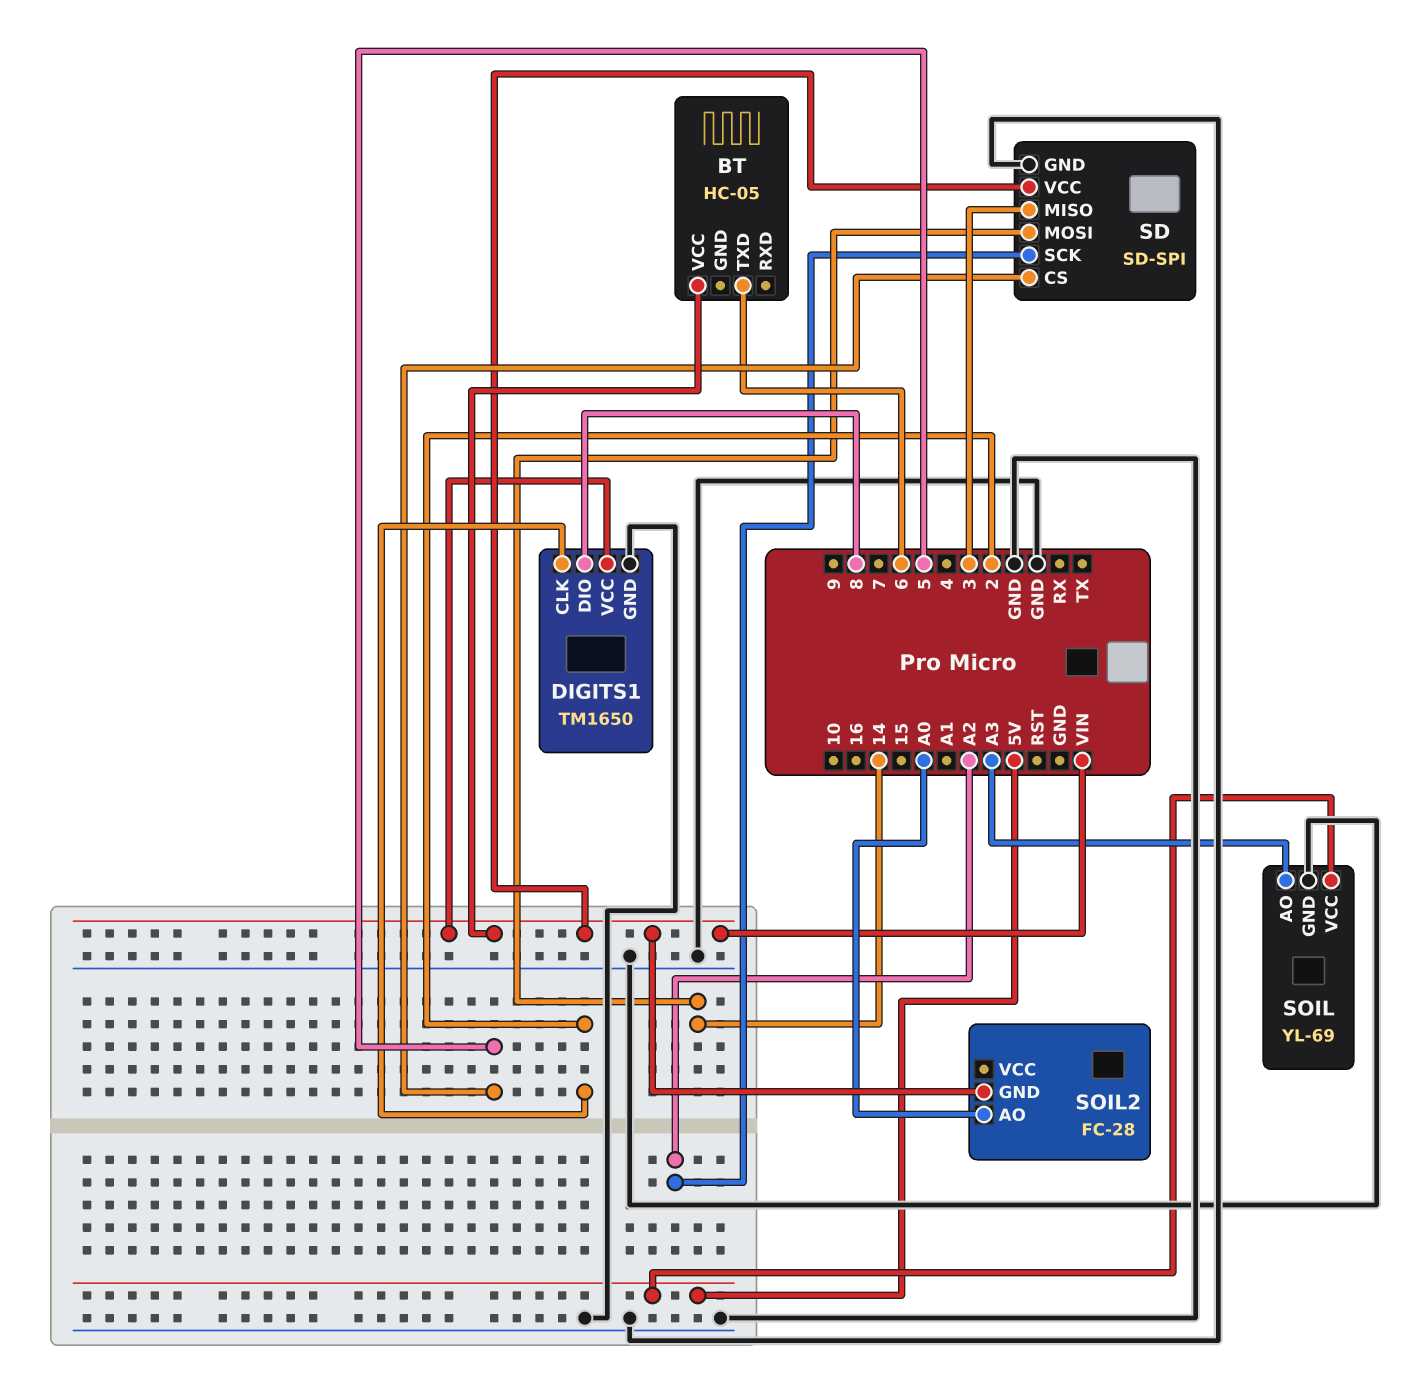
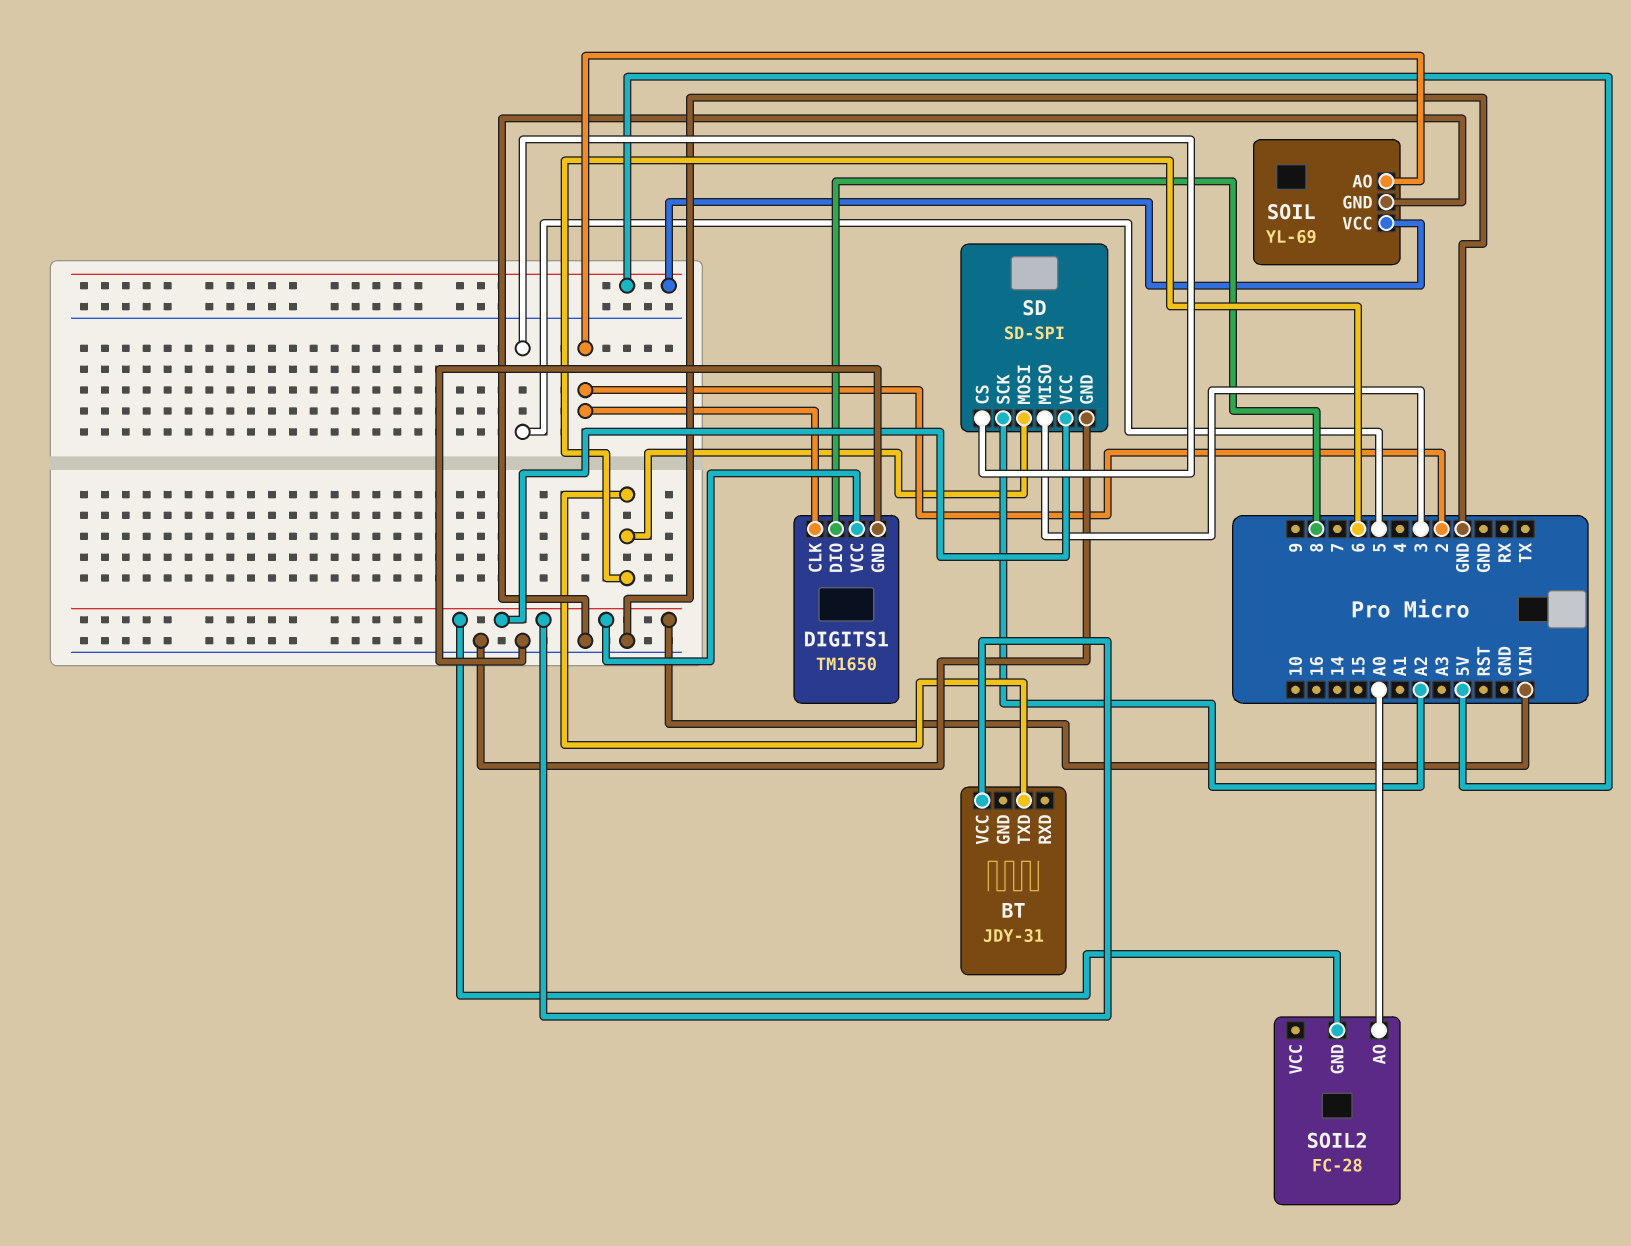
BT: HC-05 -> JDY-31
SD pin MOSI: 14 -> 6
SOIL pin AO: A3 -> 2

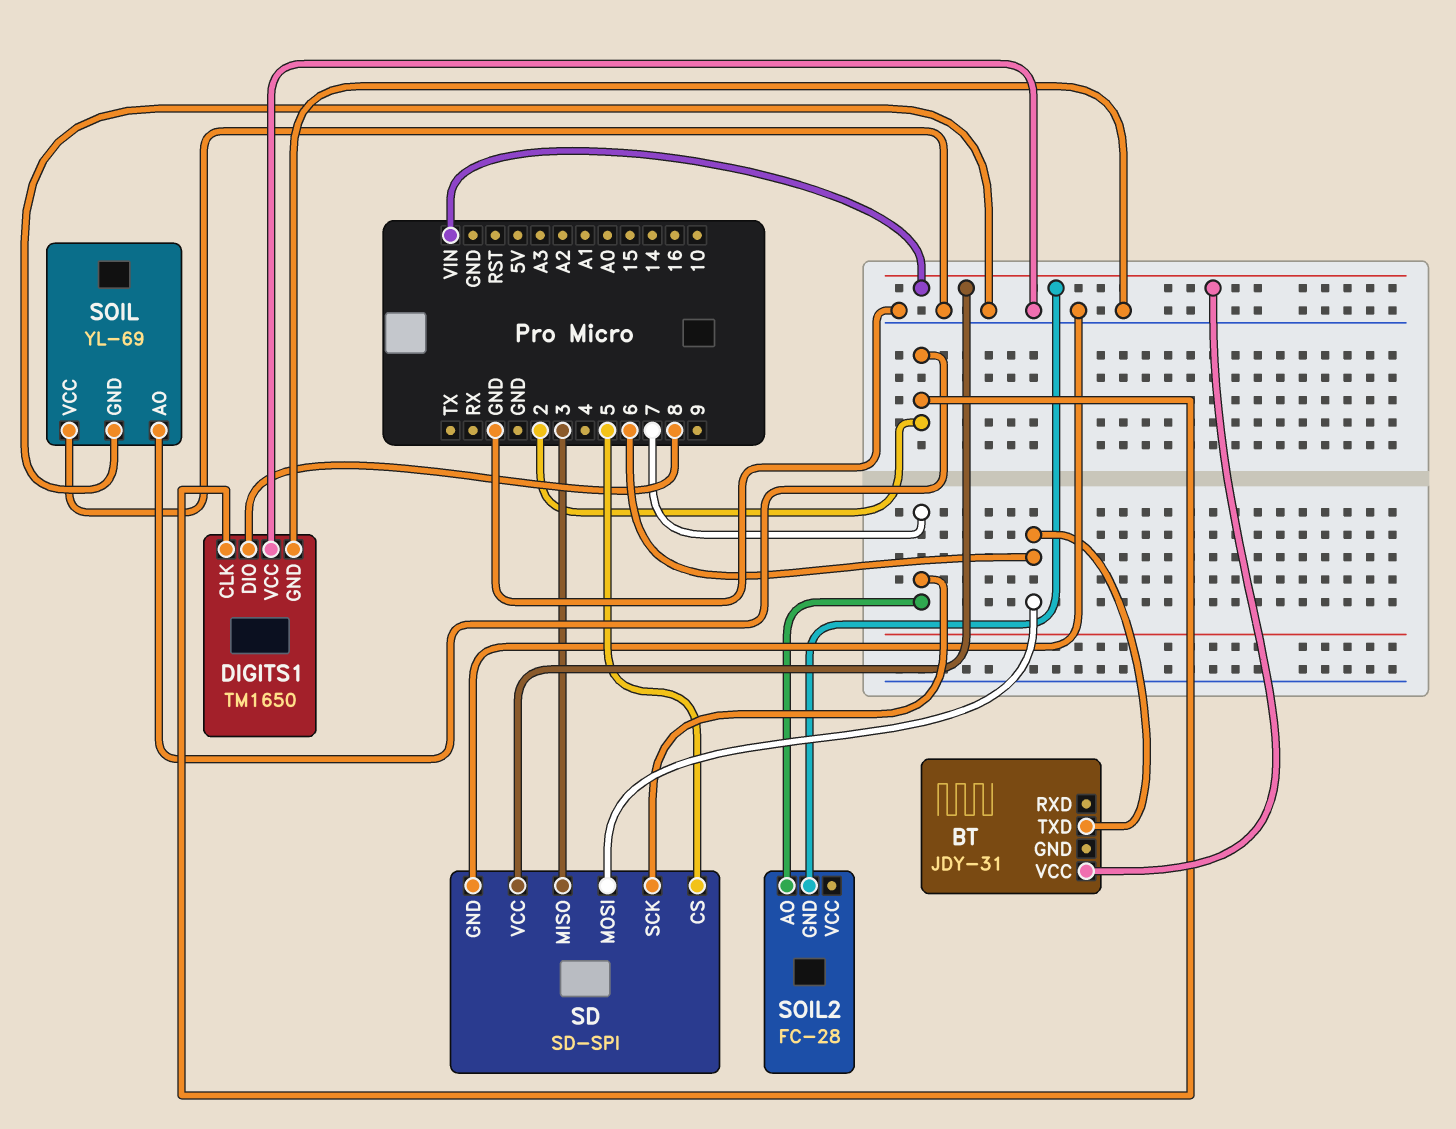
DIGITS1 pin VCC: VIN -> GND
SD pin SCK: A2 -> 7
SOIL pin VCC: 5V -> GND
SOIL2 pin AO: A0 -> 7

